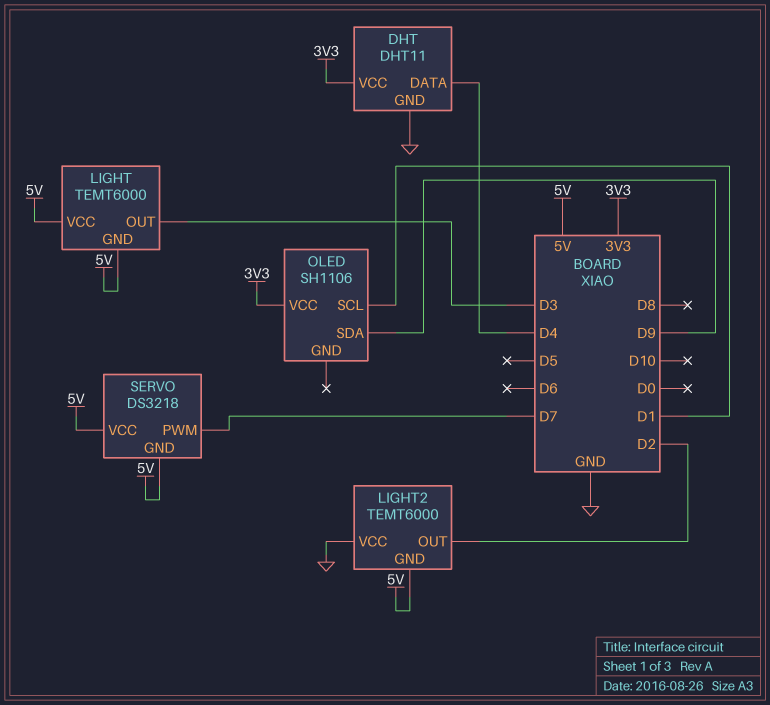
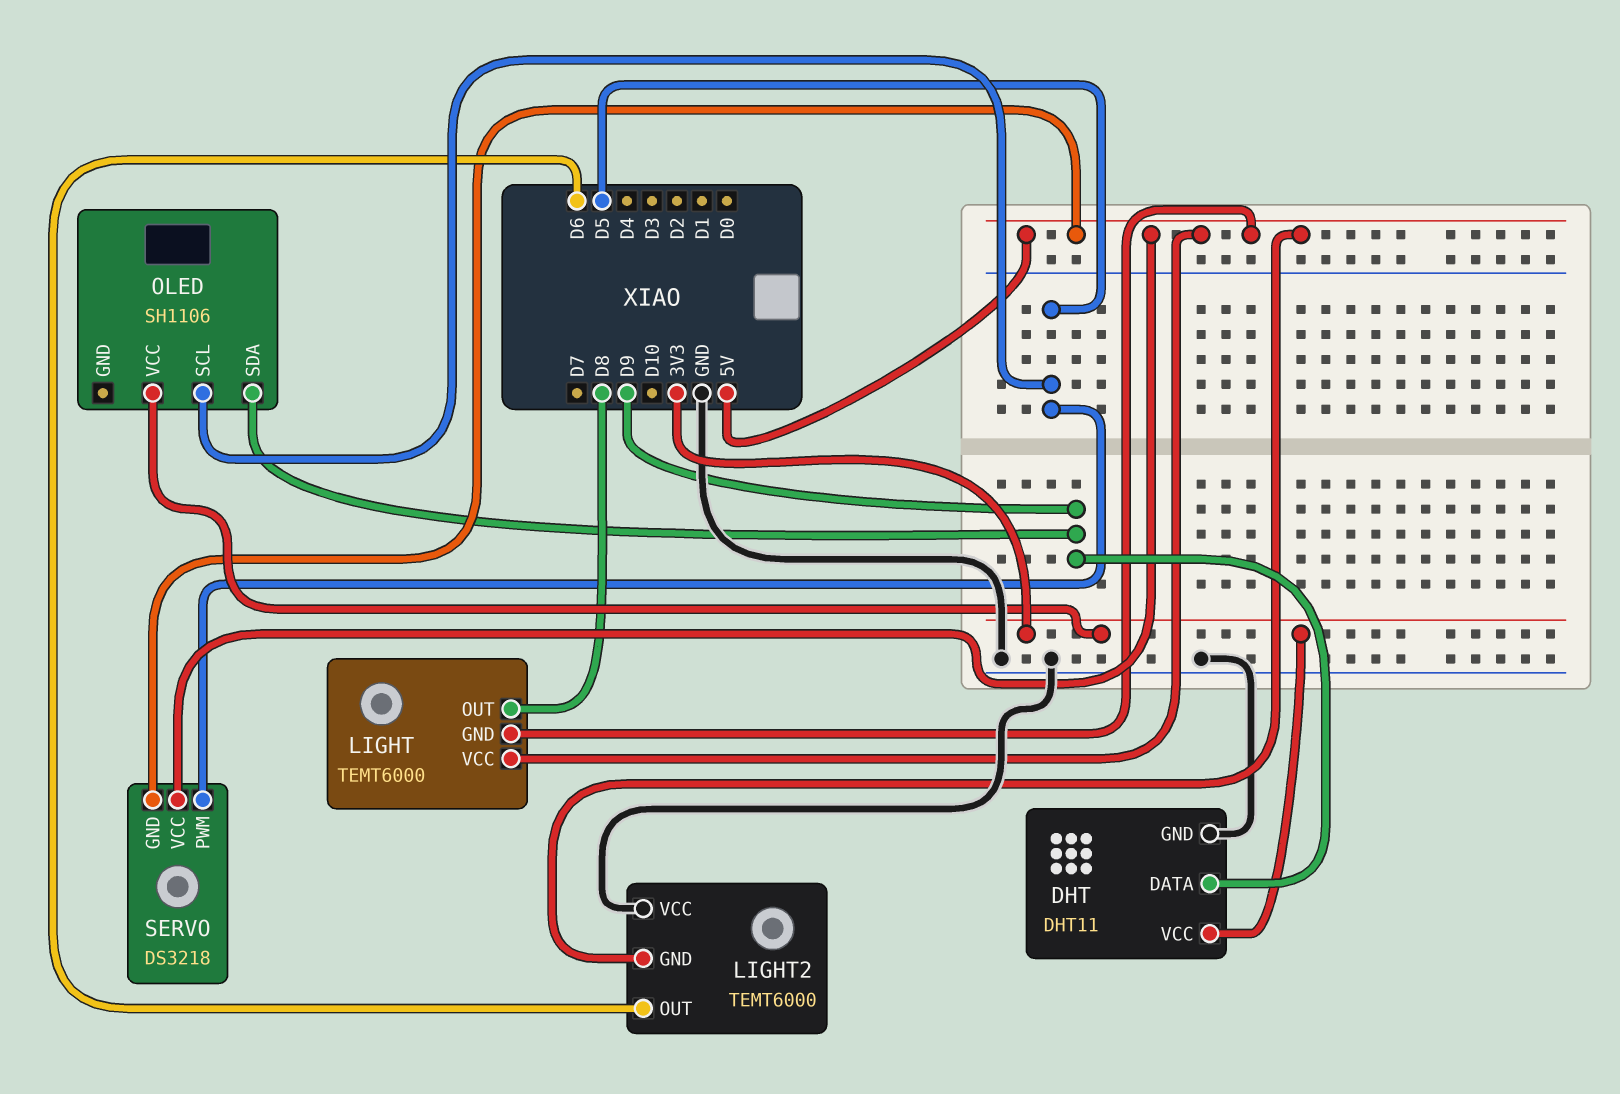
DHT pin DATA: D4 -> D9
LIGHT pin OUT: D3 -> D8
LIGHT2 pin OUT: D2 -> D6
OLED pin SCL: D1 -> D5
SERVO pin PWM: D7 -> D5

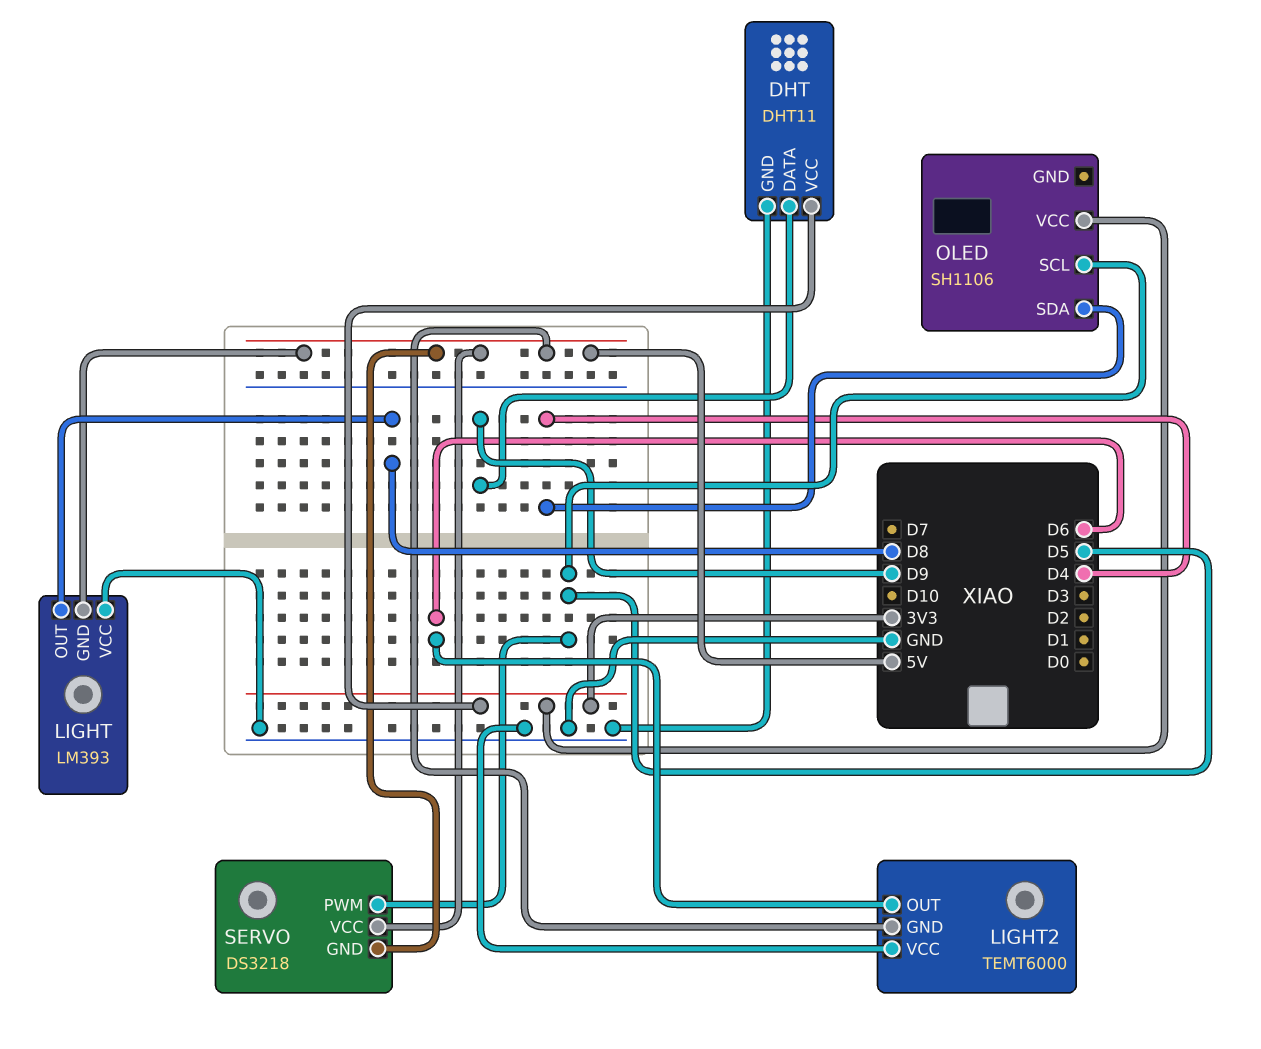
LIGHT: TEMT6000 -> LM393
LIGHT pin VCC: 5V -> GND
OLED pin SDA: D9 -> D4

